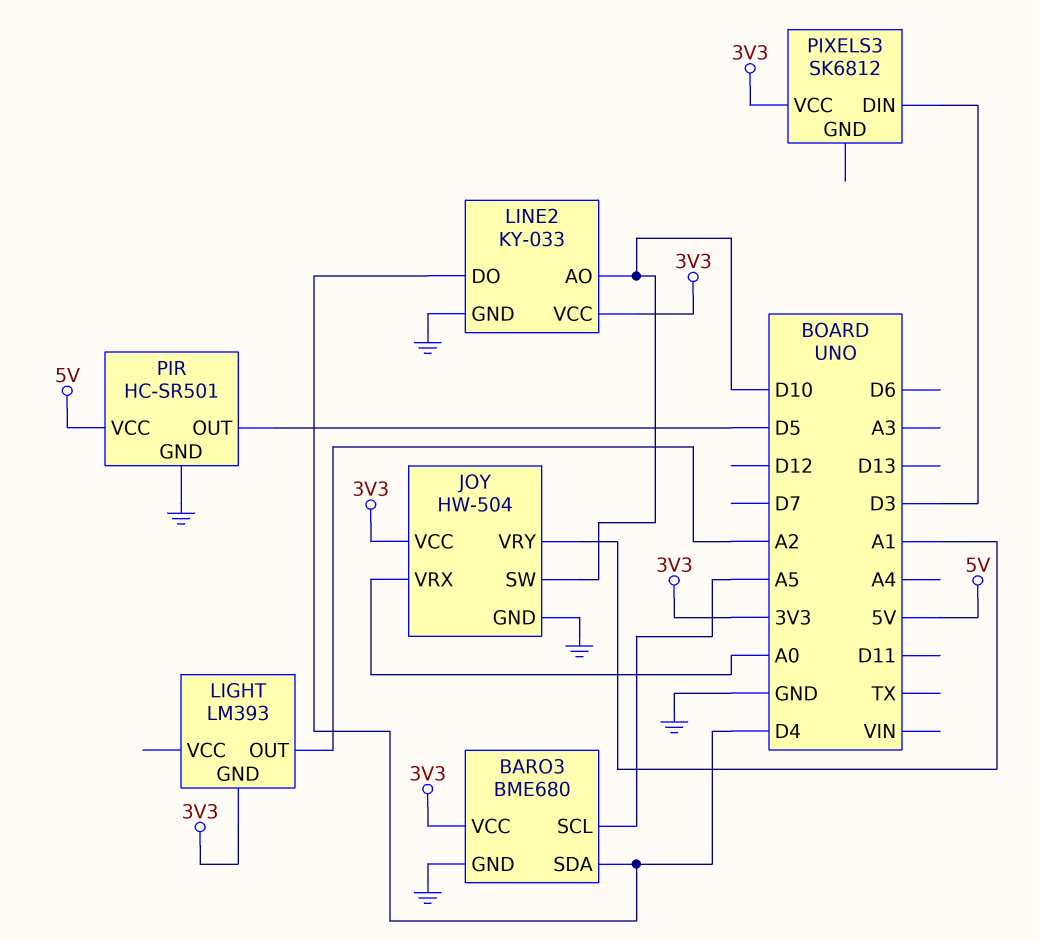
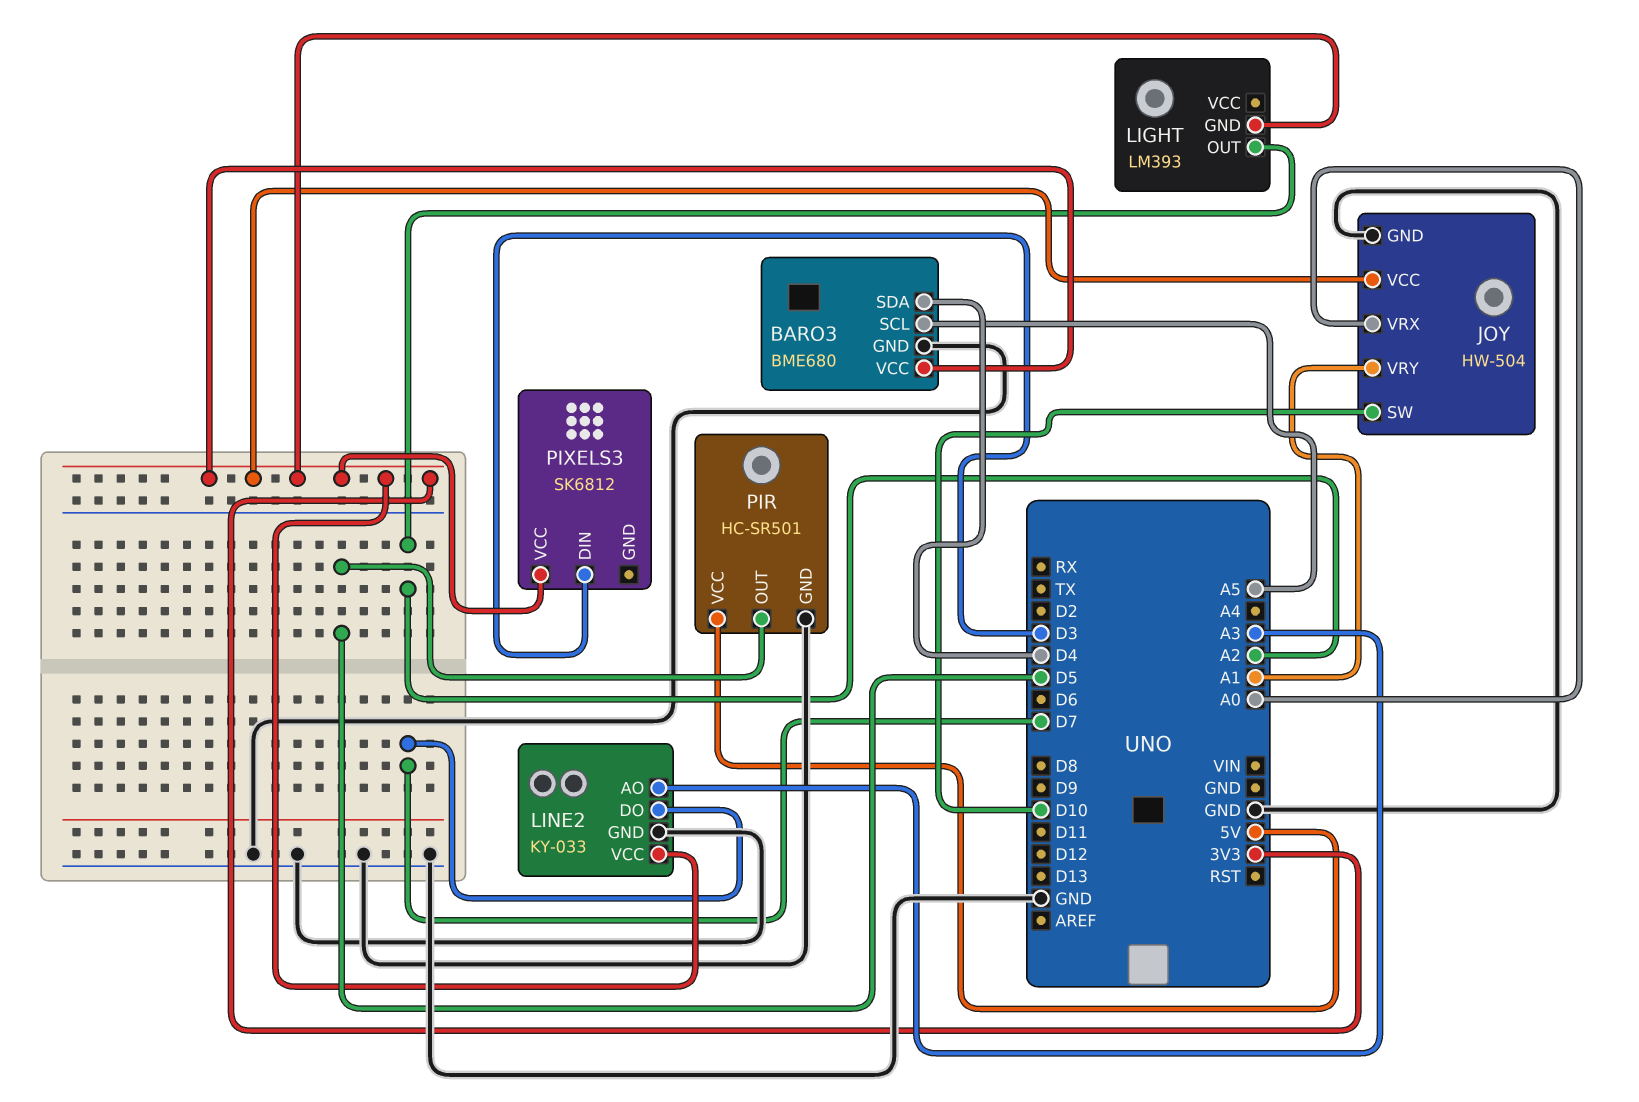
LINE2 pin AO: D10 -> A3
LINE2 pin DO: D4 -> D7

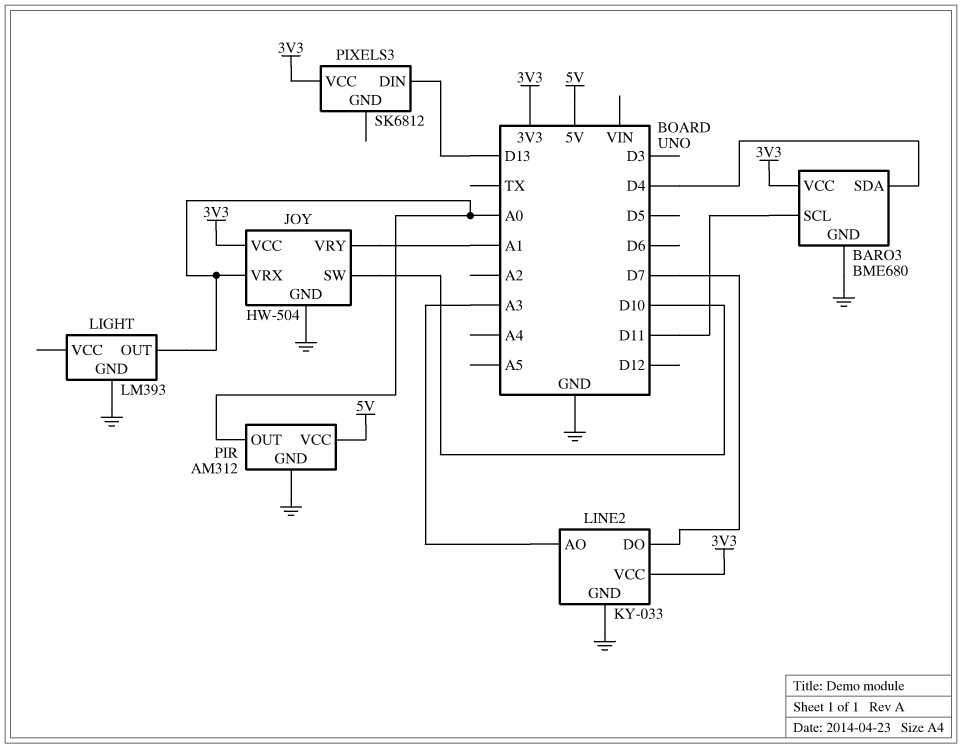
BARO3 pin SCL: A5 -> D11
LIGHT pin GND: 3V3 -> GND
LIGHT pin OUT: A2 -> A0
PIR: HC-SR501 -> AM312
PIR pin OUT: D5 -> A0
PIXELS3 pin DIN: D3 -> D13

